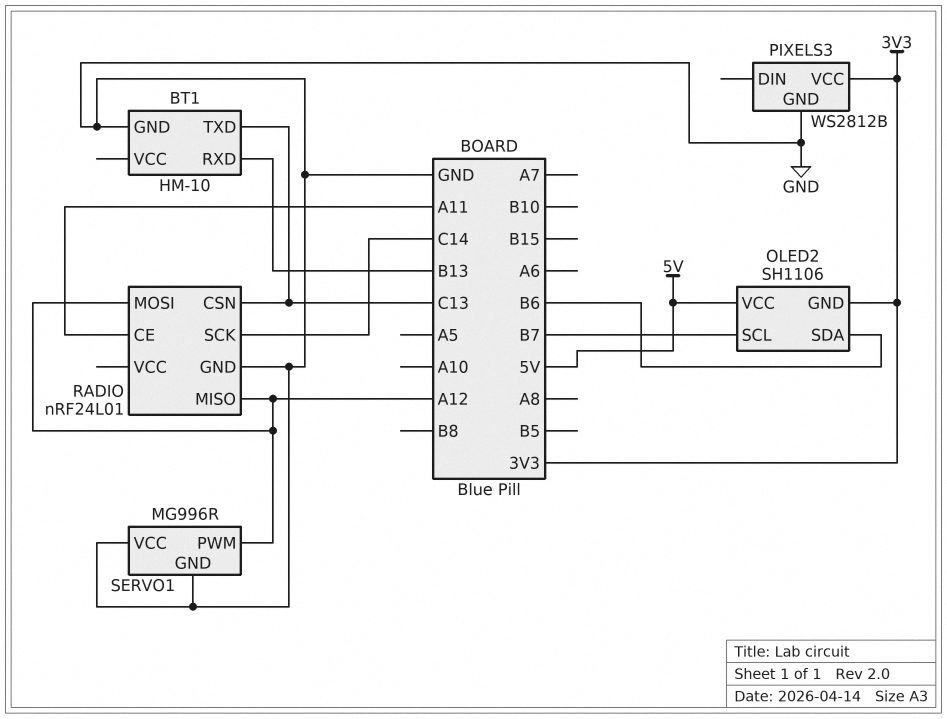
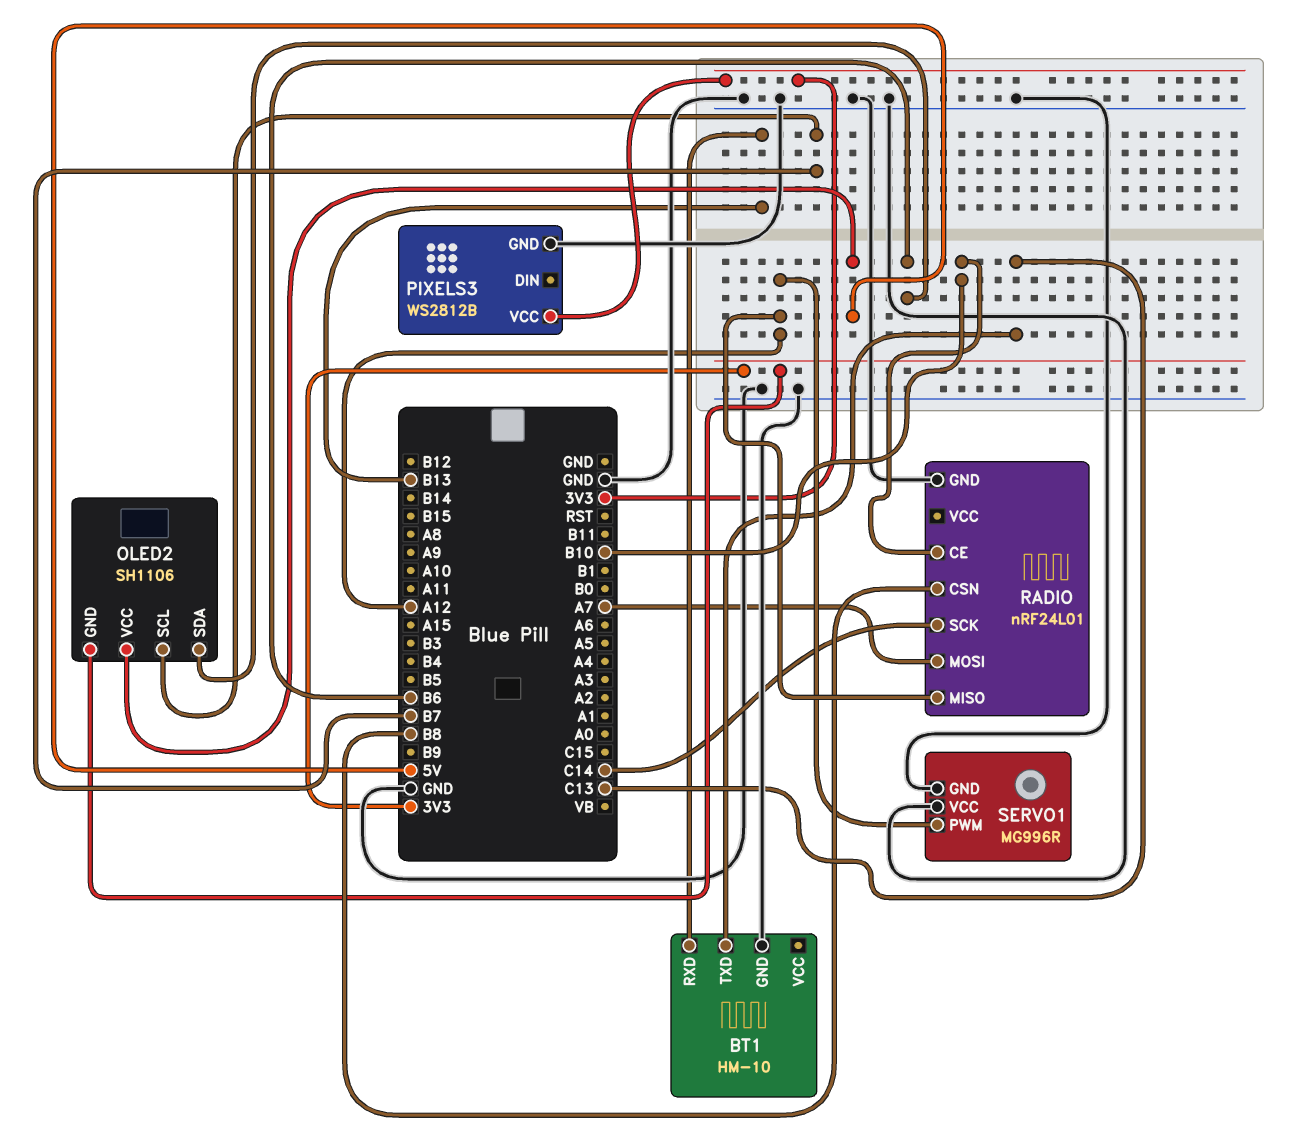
RADIO pin CE: A11 -> B10
RADIO pin CSN: C13 -> B8
RADIO pin MOSI: A12 -> A7

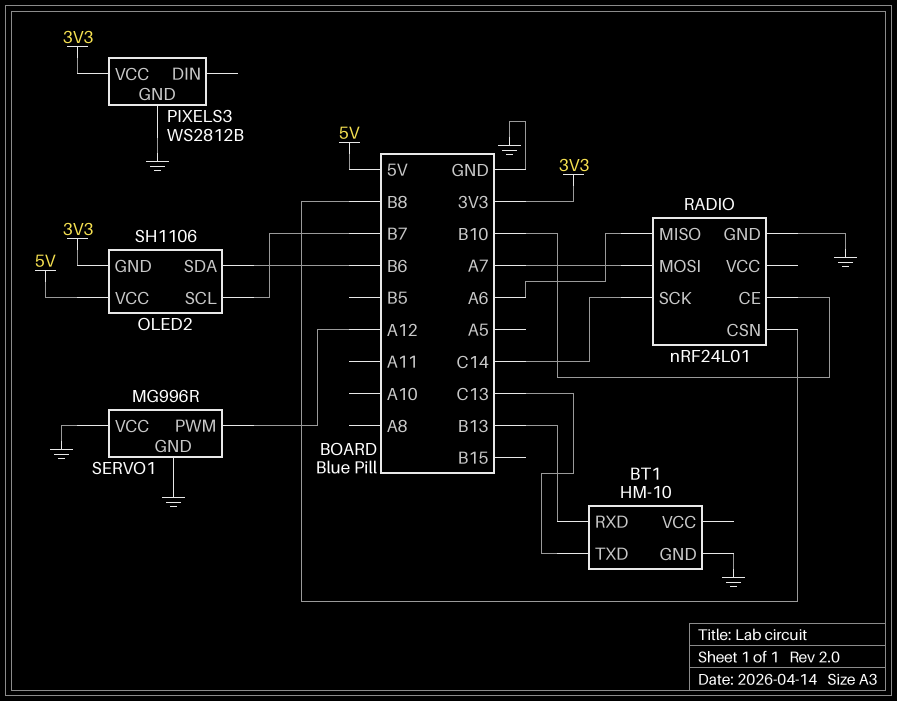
RADIO pin MISO: A12 -> A6

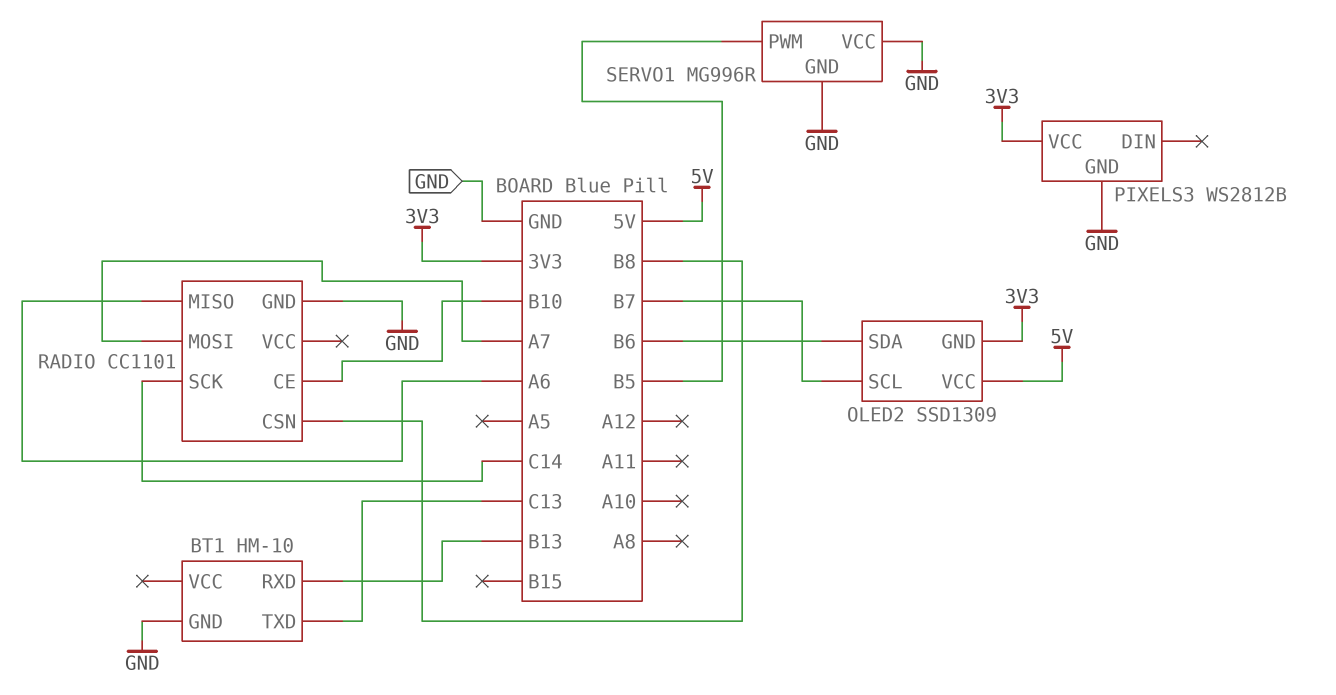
OLED2: SH1106 -> SSD1309
RADIO: nRF24L01 -> CC1101
SERVO1 pin PWM: A12 -> B5

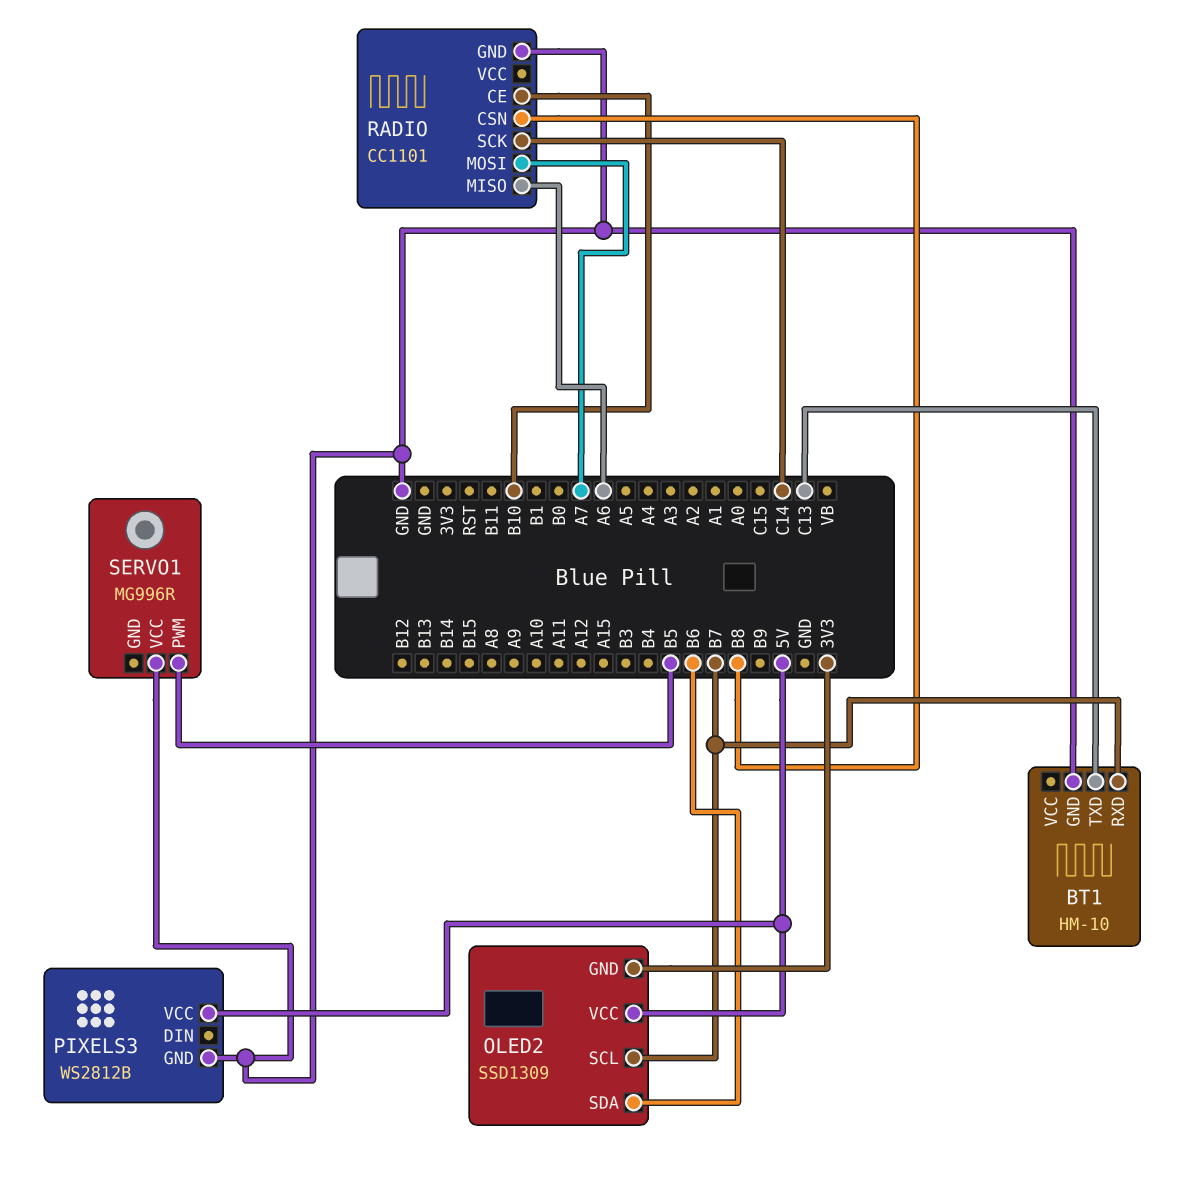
BT1 pin RXD: B13 -> B7
PIXELS3 pin VCC: 3V3 -> 5V
SERVO1 pin GND: GND -> none

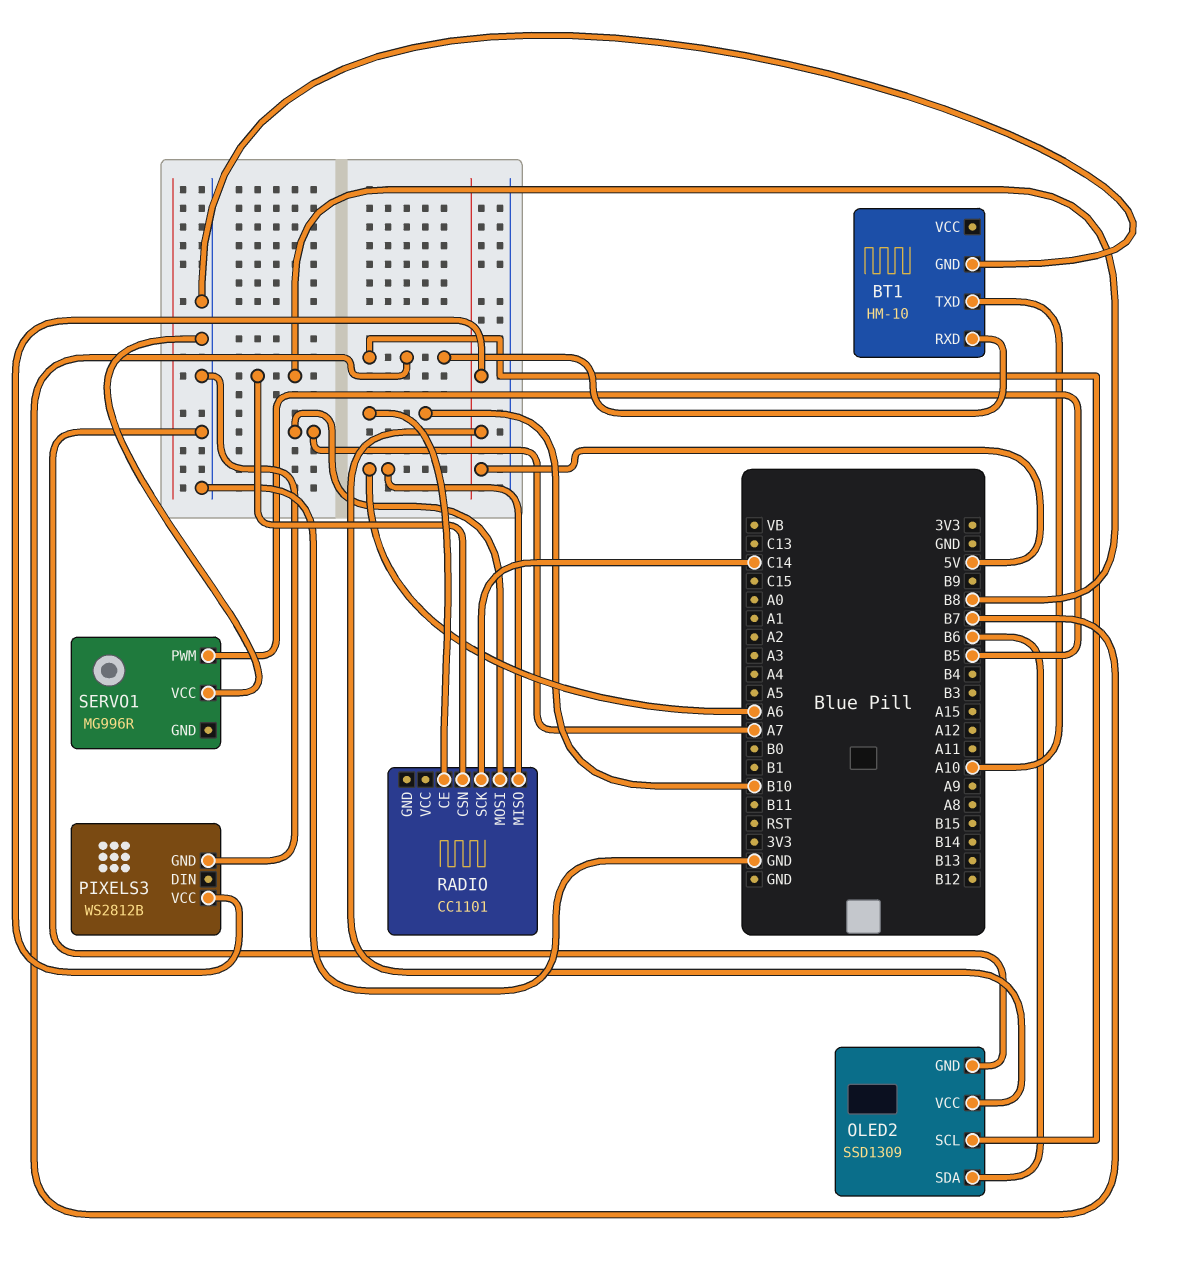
BT1 pin TXD: C13 -> A10
OLED2 pin GND: 3V3 -> GND
RADIO pin GND: GND -> none

